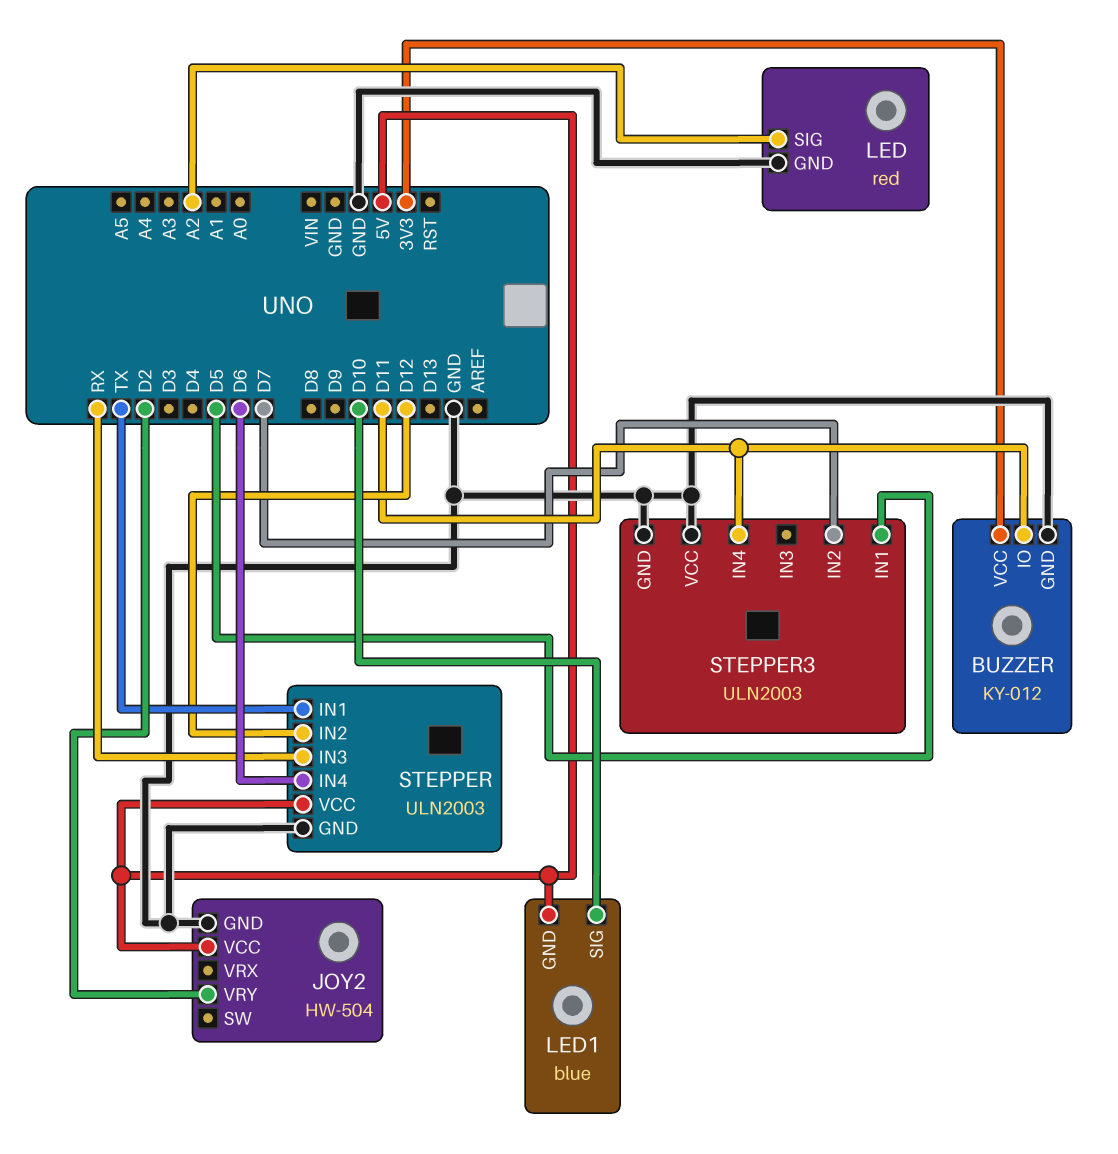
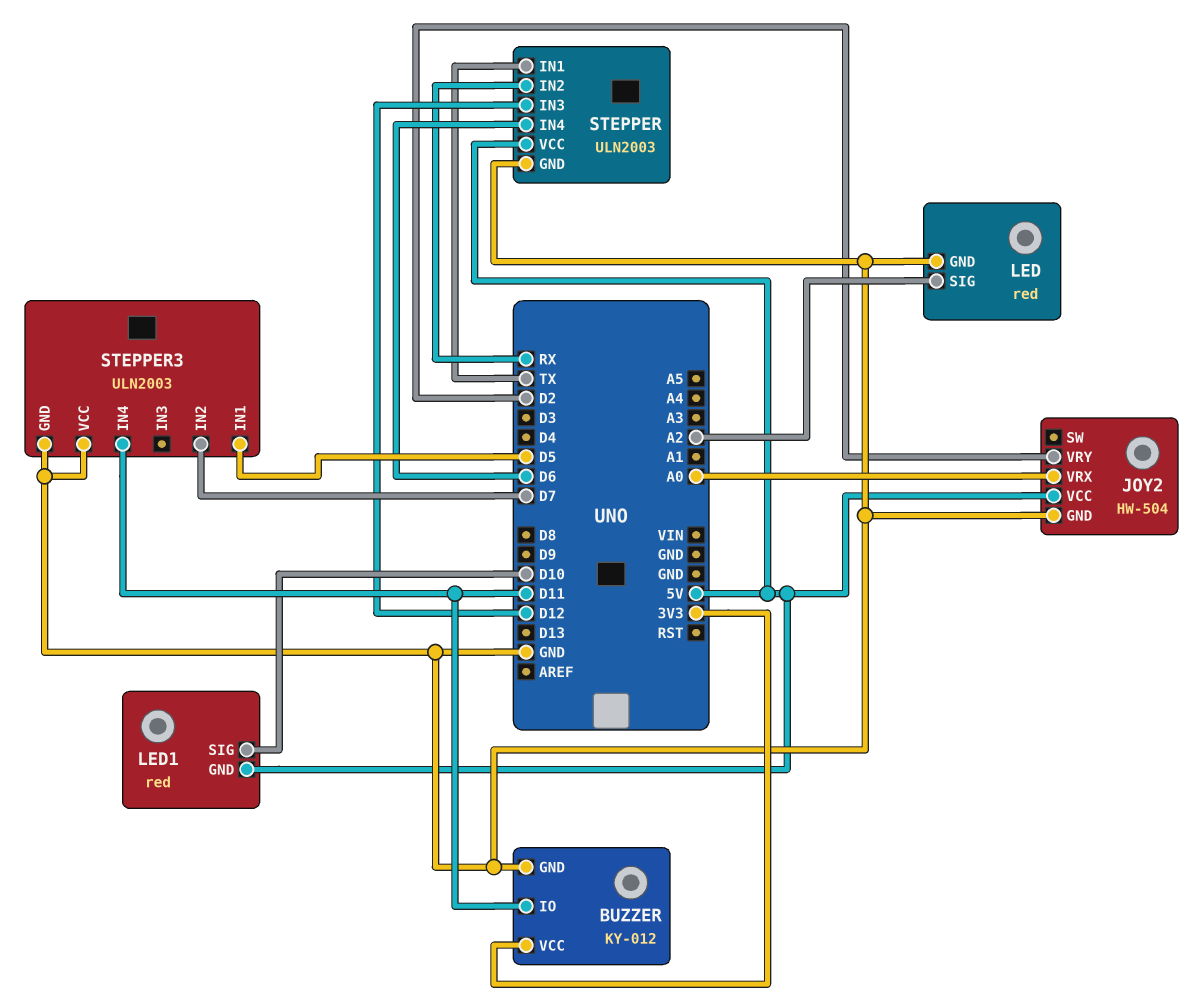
JOY2 pin VRX: none -> A0
LED1: blue -> red
STEPPER pin IN2: D12 -> RX
STEPPER pin IN3: RX -> D12

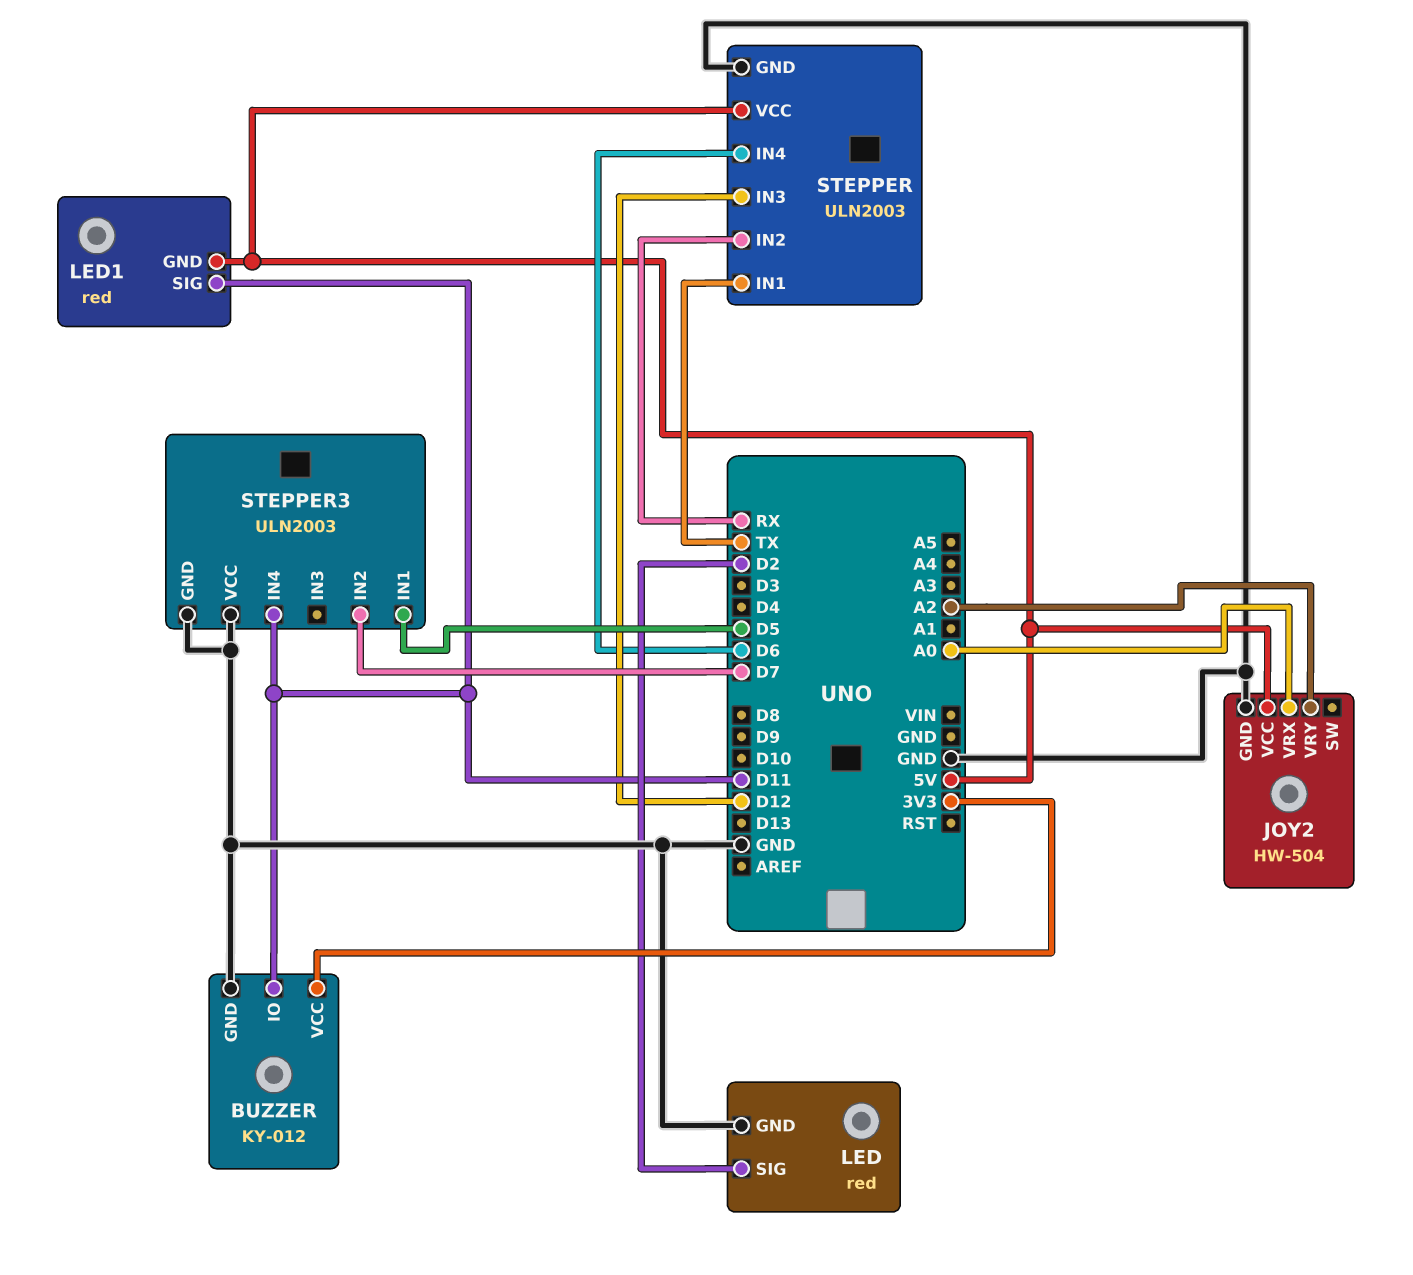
JOY2 pin VRY: D2 -> A2
LED pin SIG: A2 -> D2
LED1 pin SIG: D10 -> D11

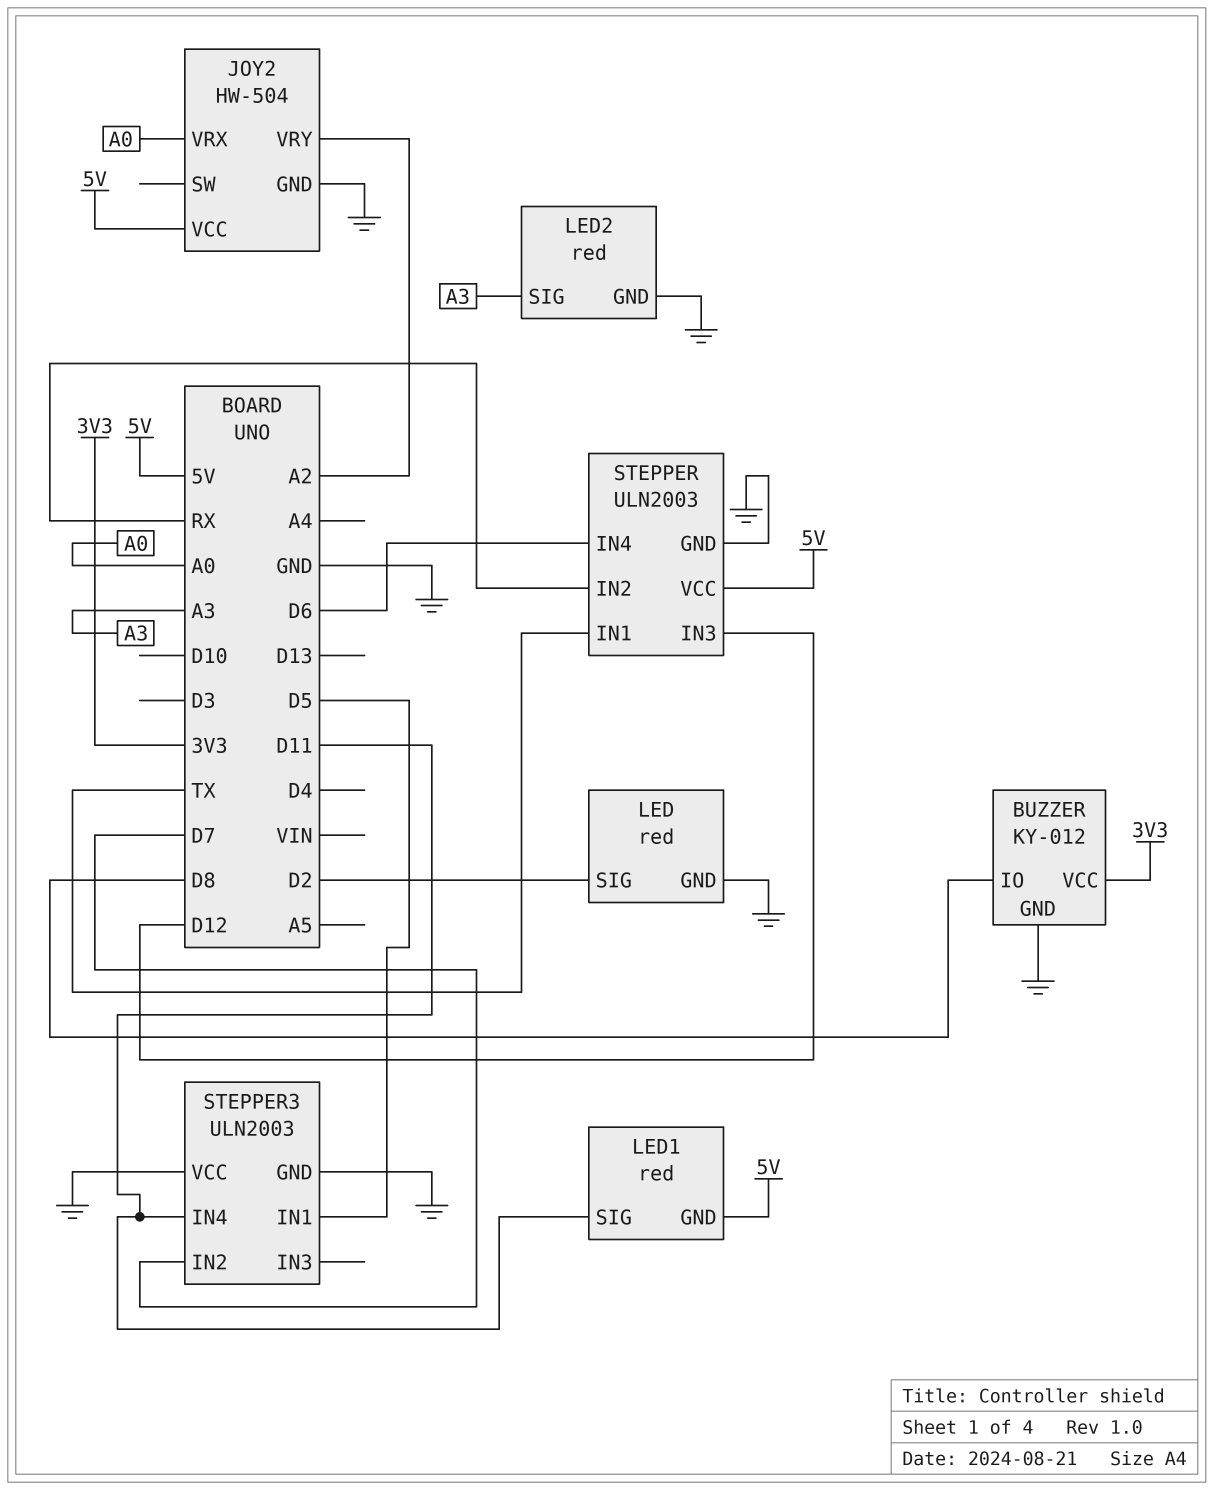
BUZZER pin IO: D11 -> D8
LED2: none -> red
LED2 pin GND: none -> GND
LED2 pin SIG: none -> A3

